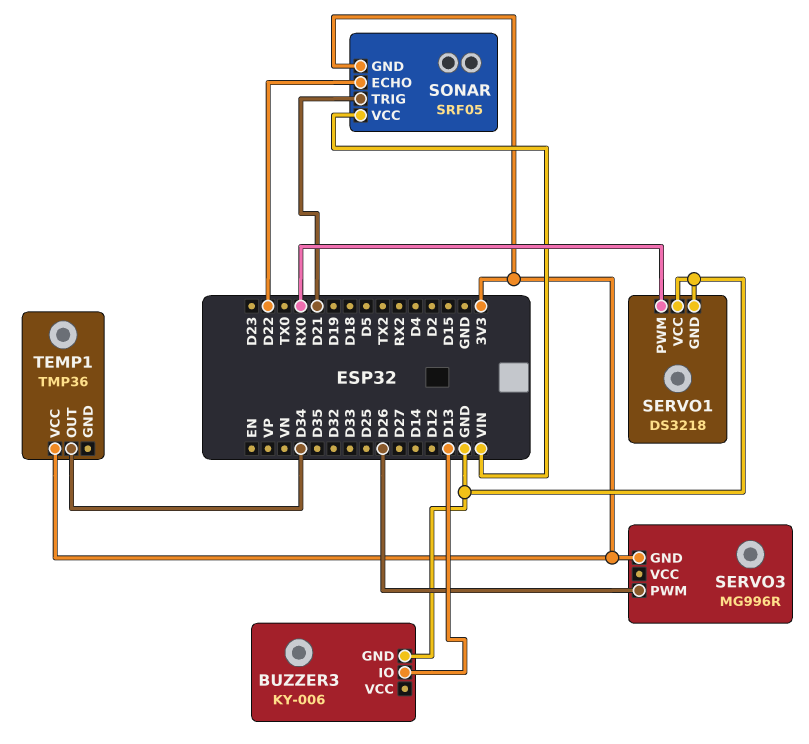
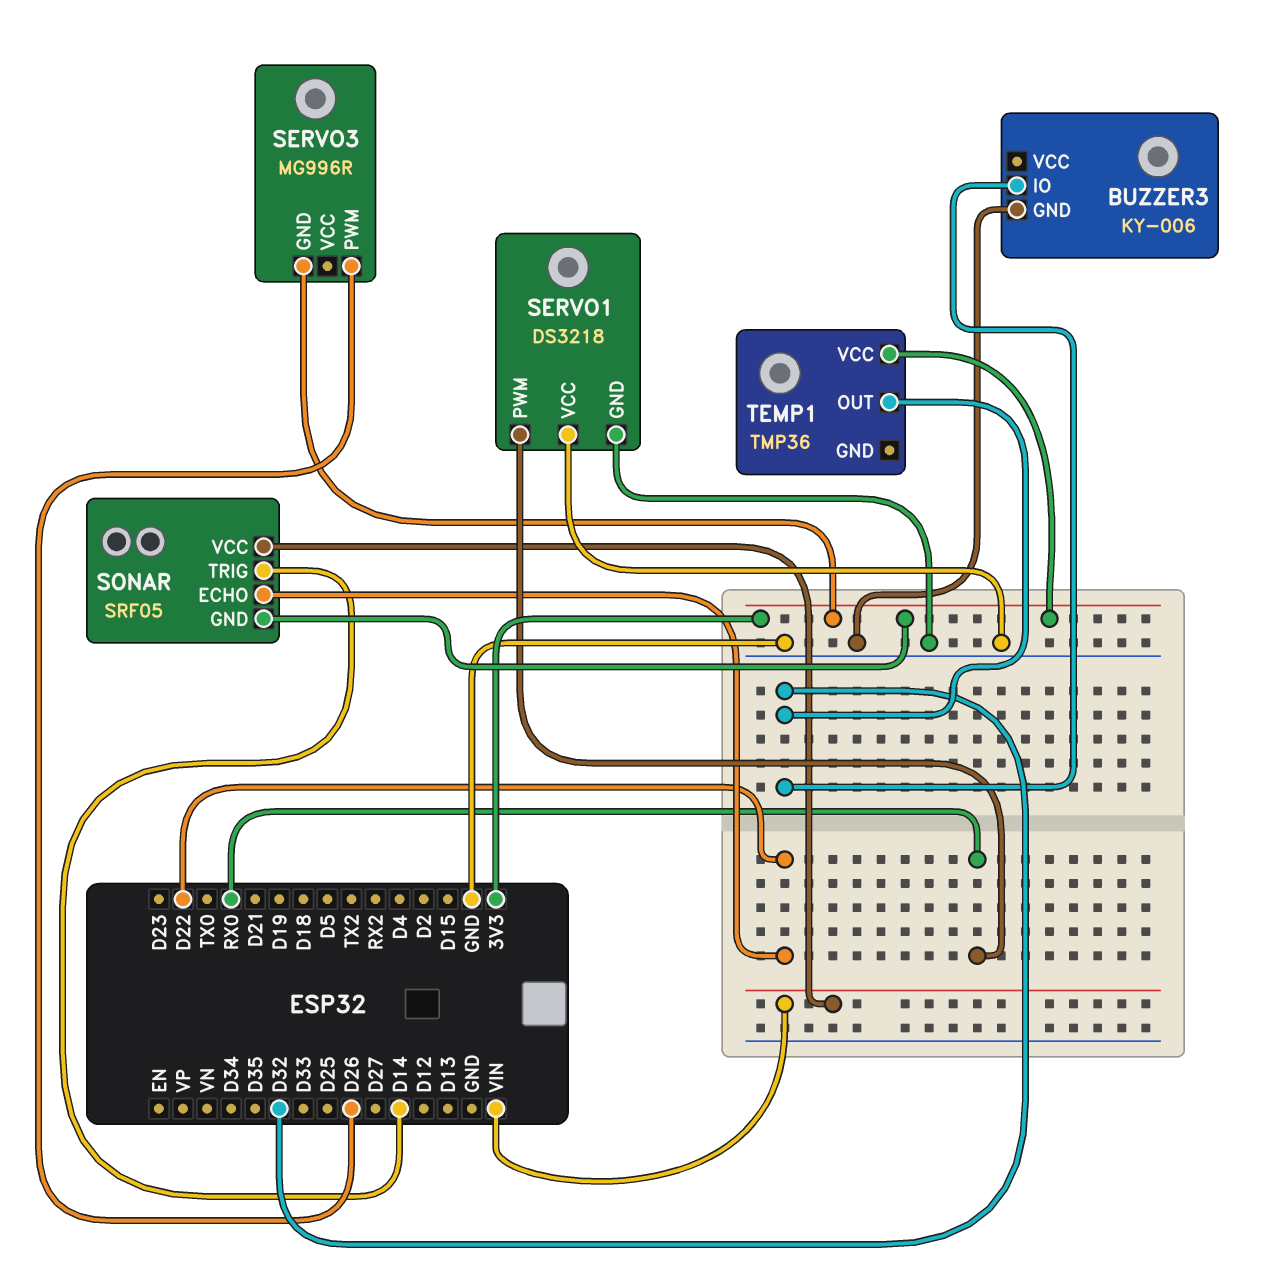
BUZZER3 pin IO: D13 -> D32
SONAR pin TRIG: D21 -> D14
TEMP1 pin OUT: D34 -> D32

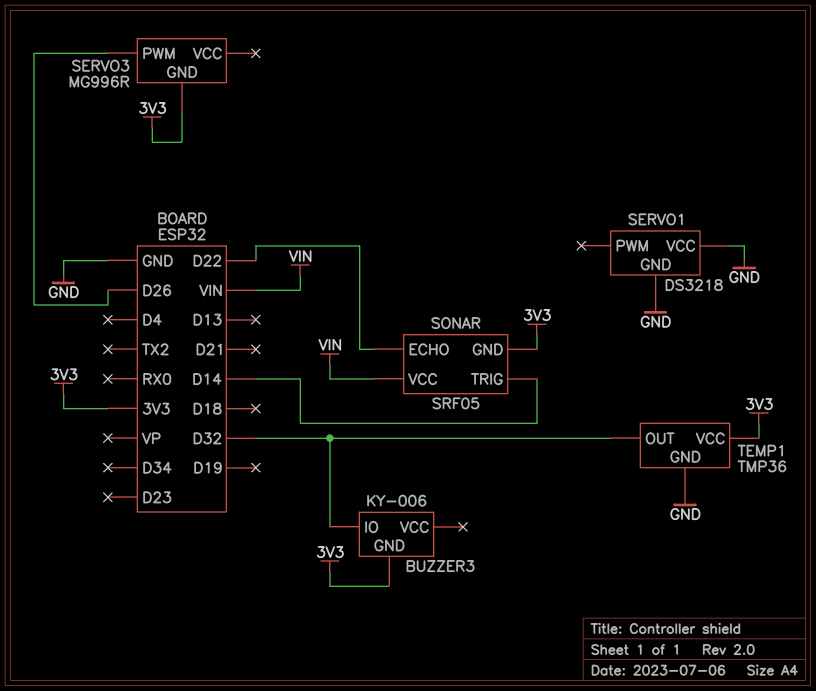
BUZZER3 pin GND: GND -> 3V3
SERVO1 pin PWM: RX0 -> none
TEMP1 pin GND: none -> GND

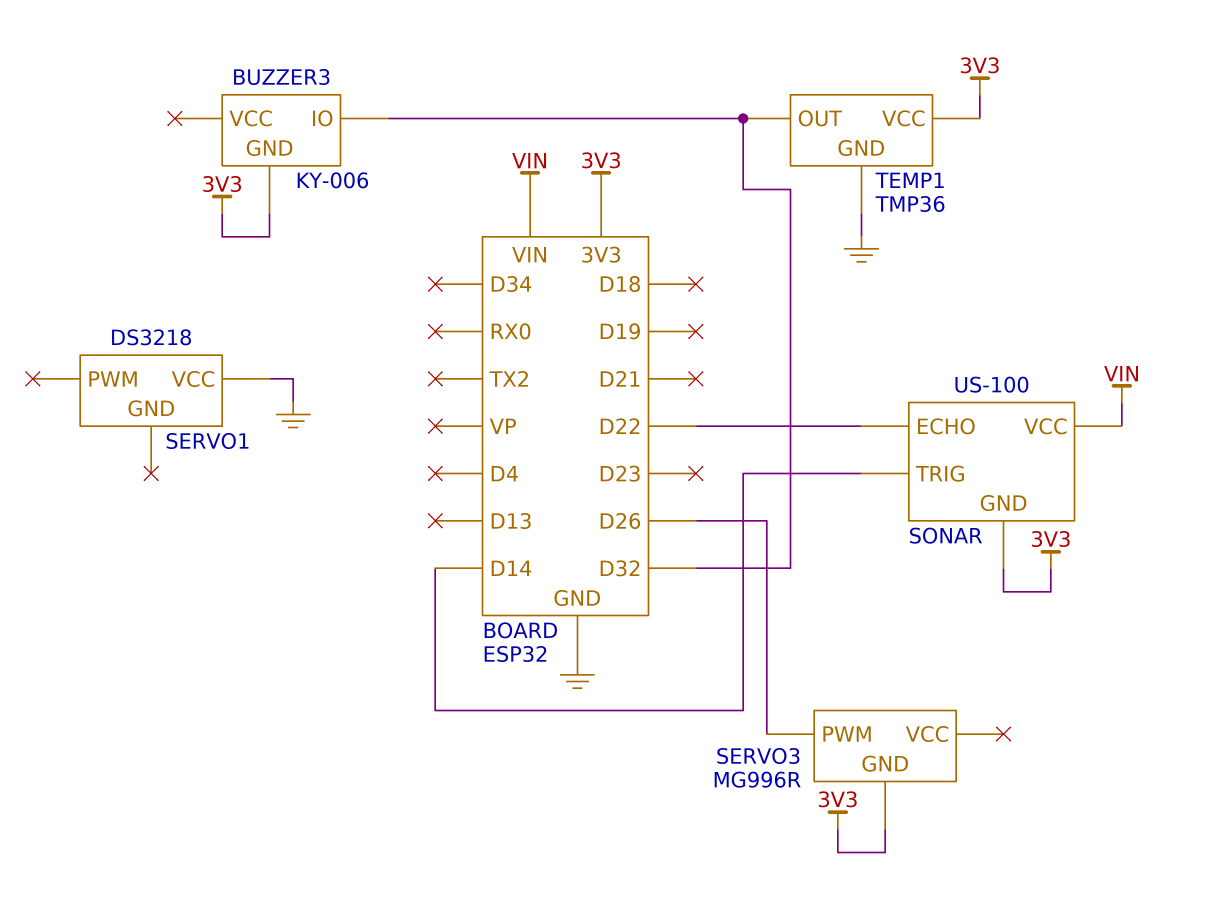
SERVO1 pin GND: GND -> none
SONAR: SRF05 -> US-100

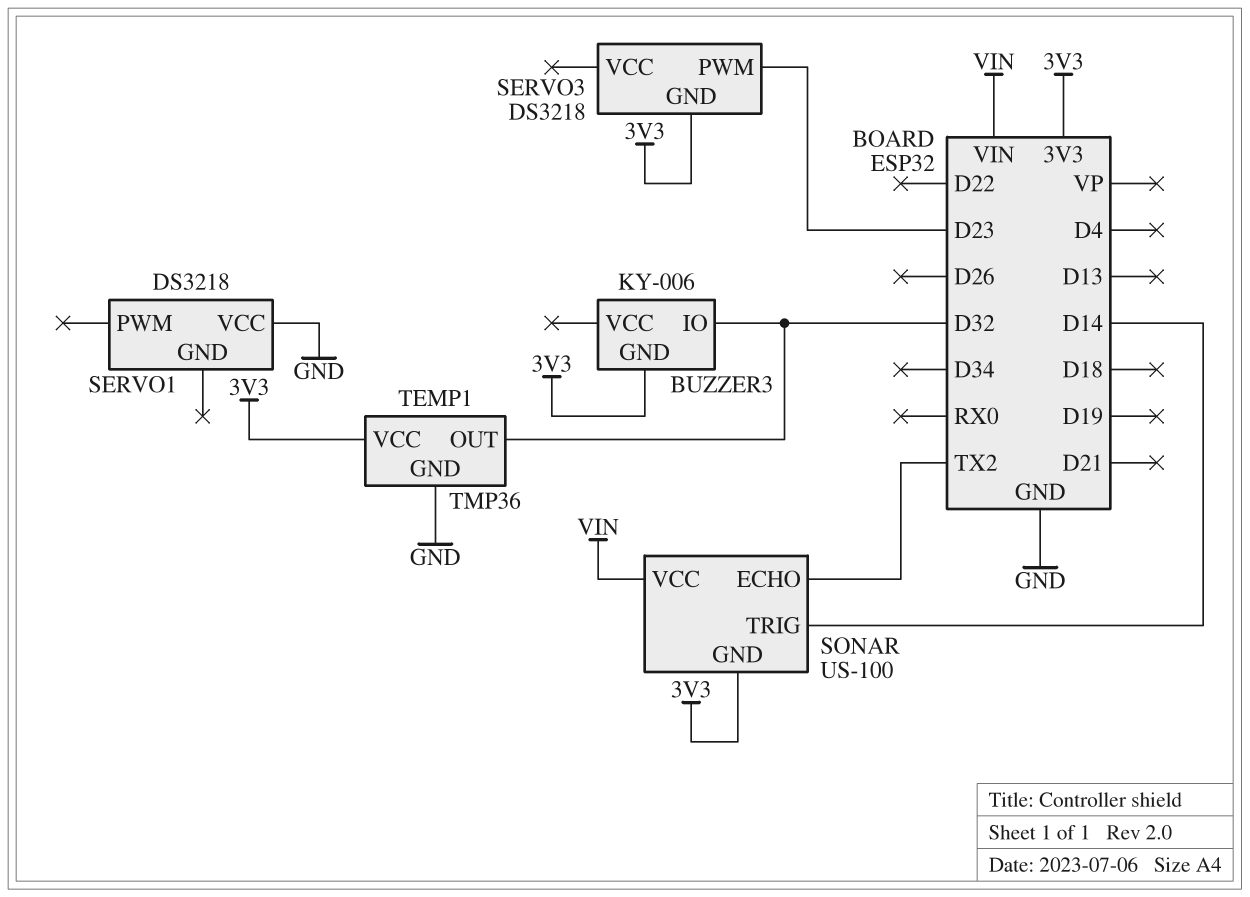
SERVO3: MG996R -> DS3218
SERVO3 pin PWM: D26 -> D23
SONAR pin ECHO: D22 -> TX2

